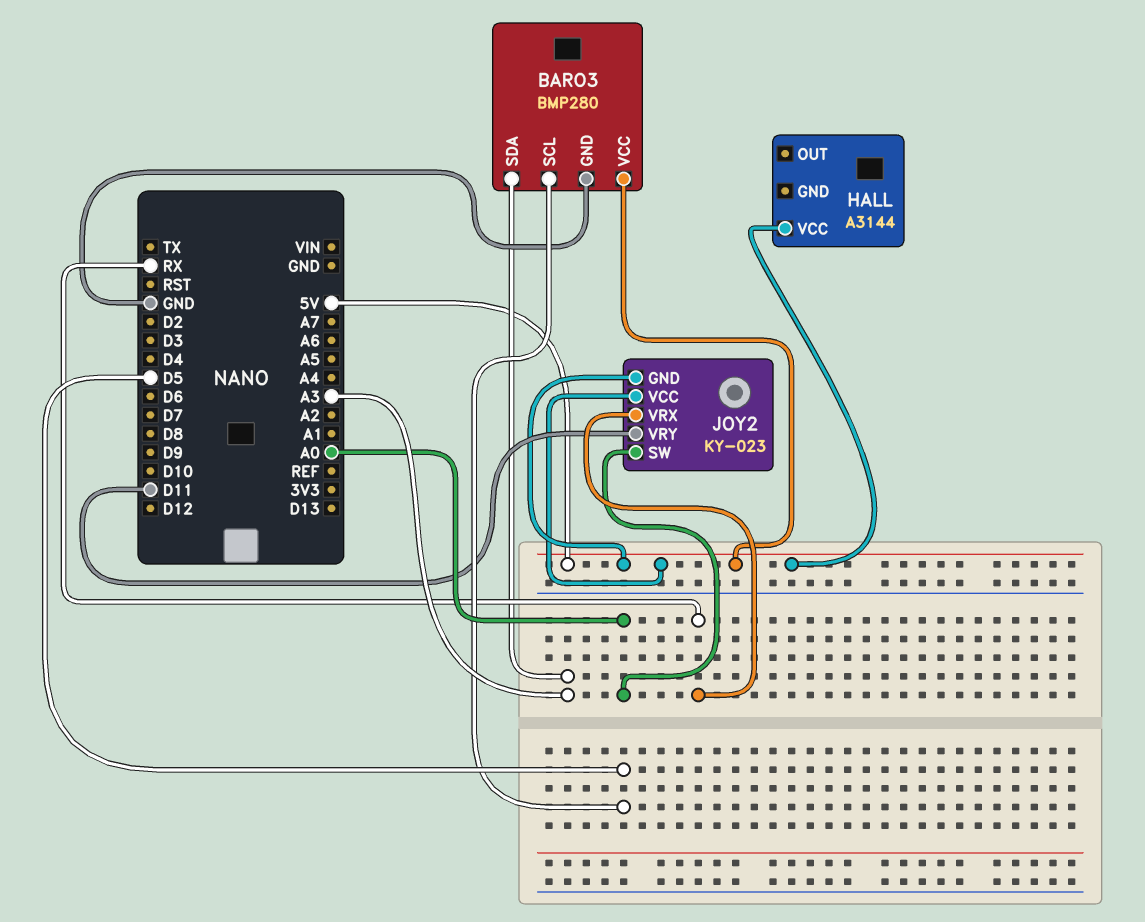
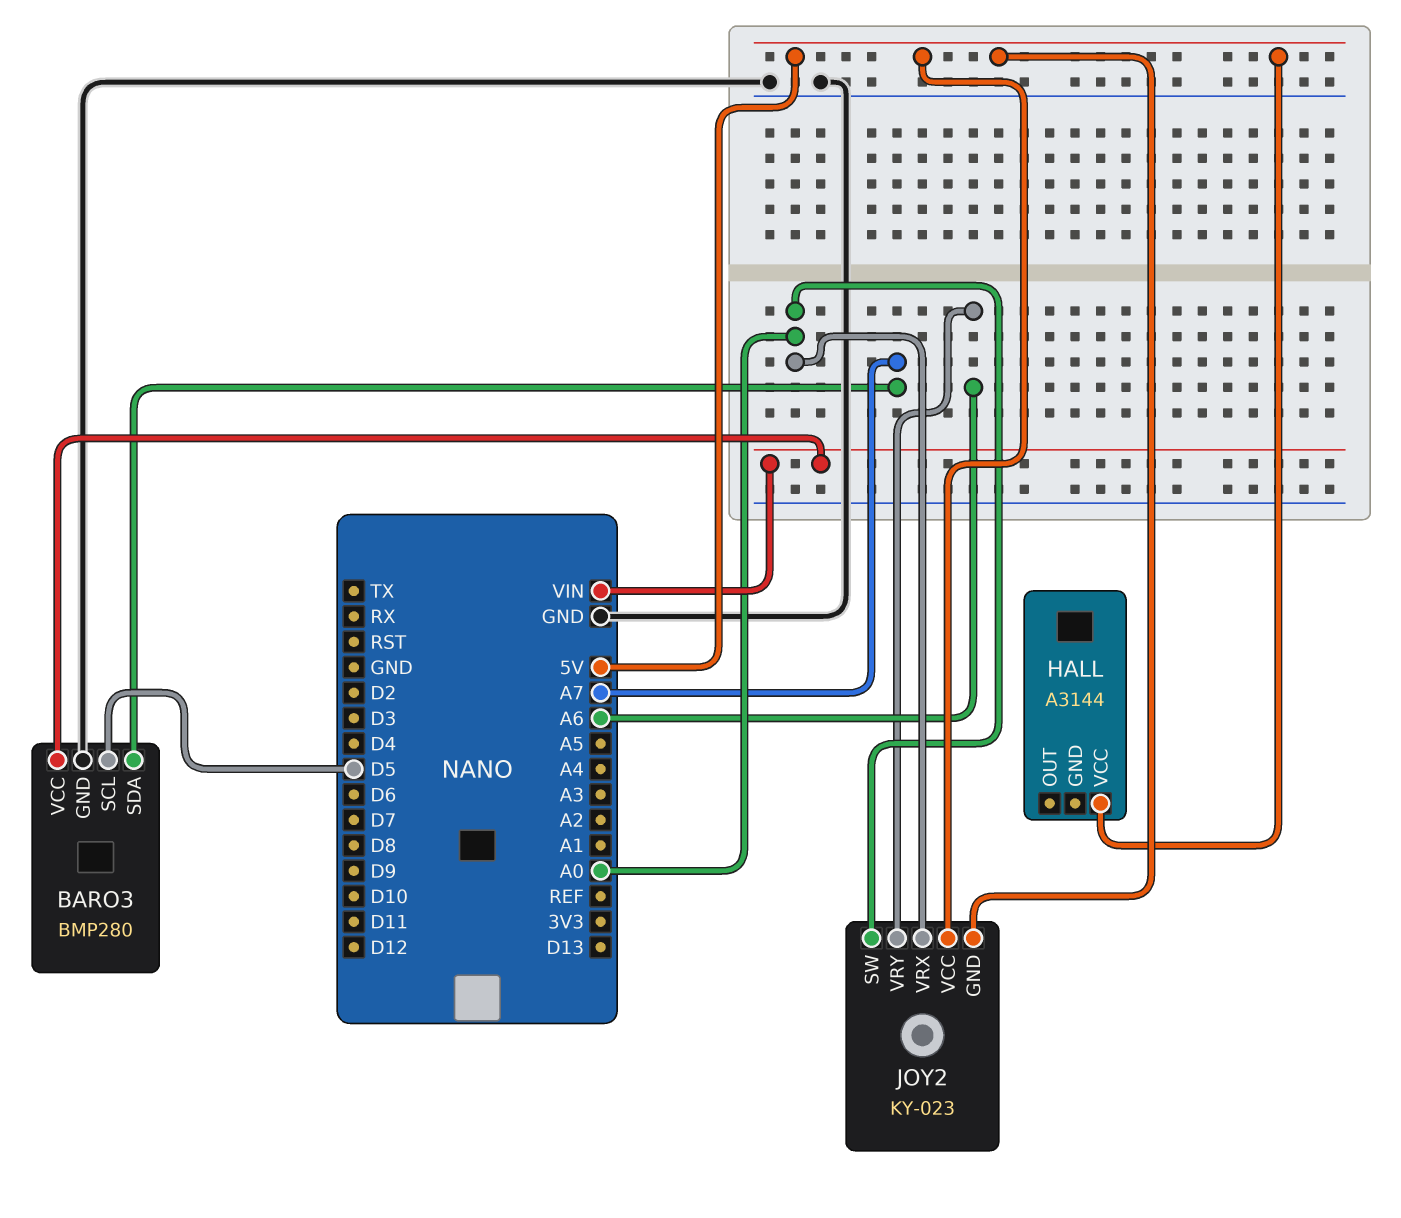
BARO3 pin SDA: A3 -> A7
BARO3 pin VCC: 5V -> VIN
JOY2 pin VRX: RX -> A0
JOY2 pin VRY: D11 -> A6

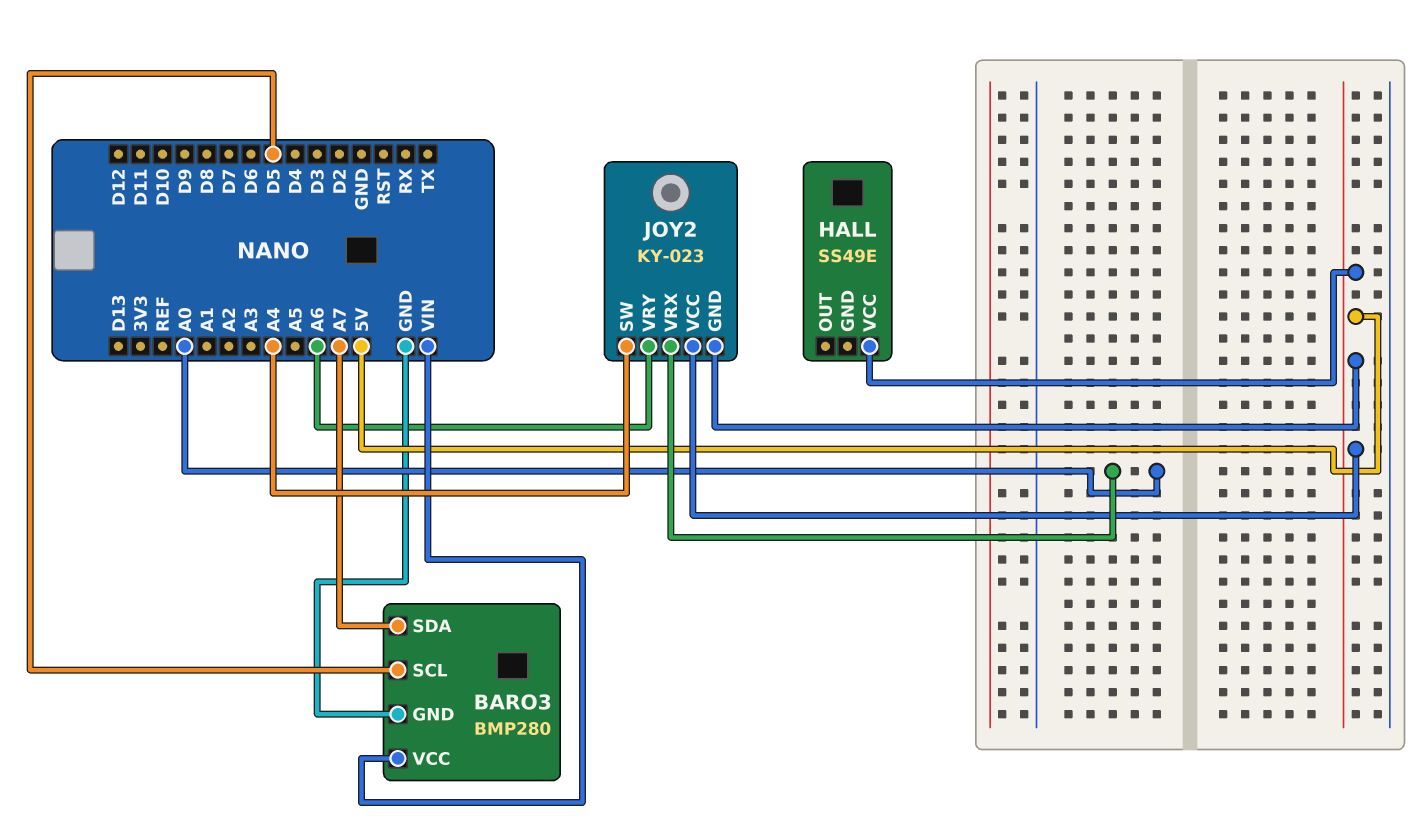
HALL: A3144 -> SS49E
JOY2 pin SW: A0 -> A4

